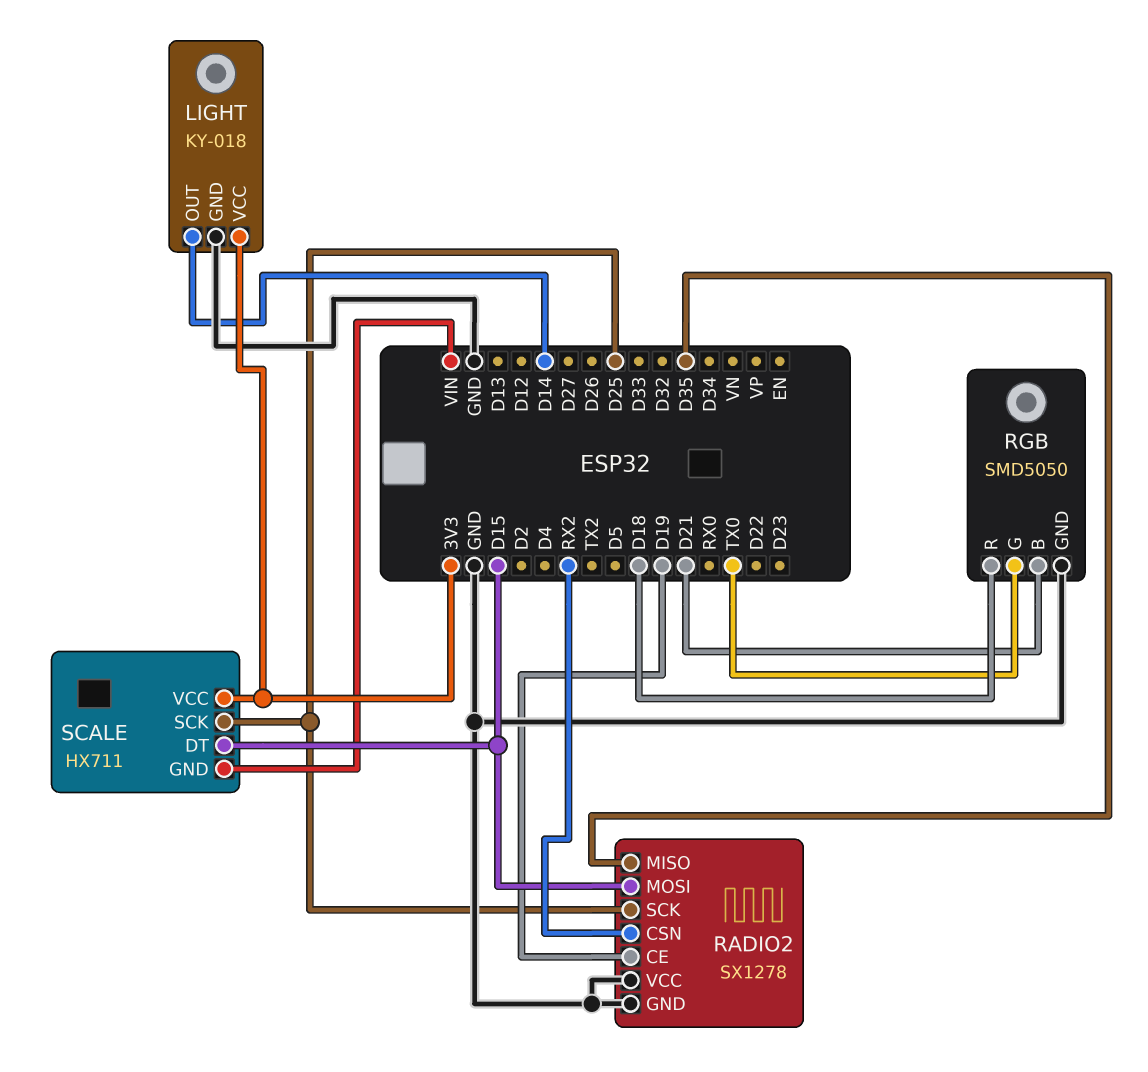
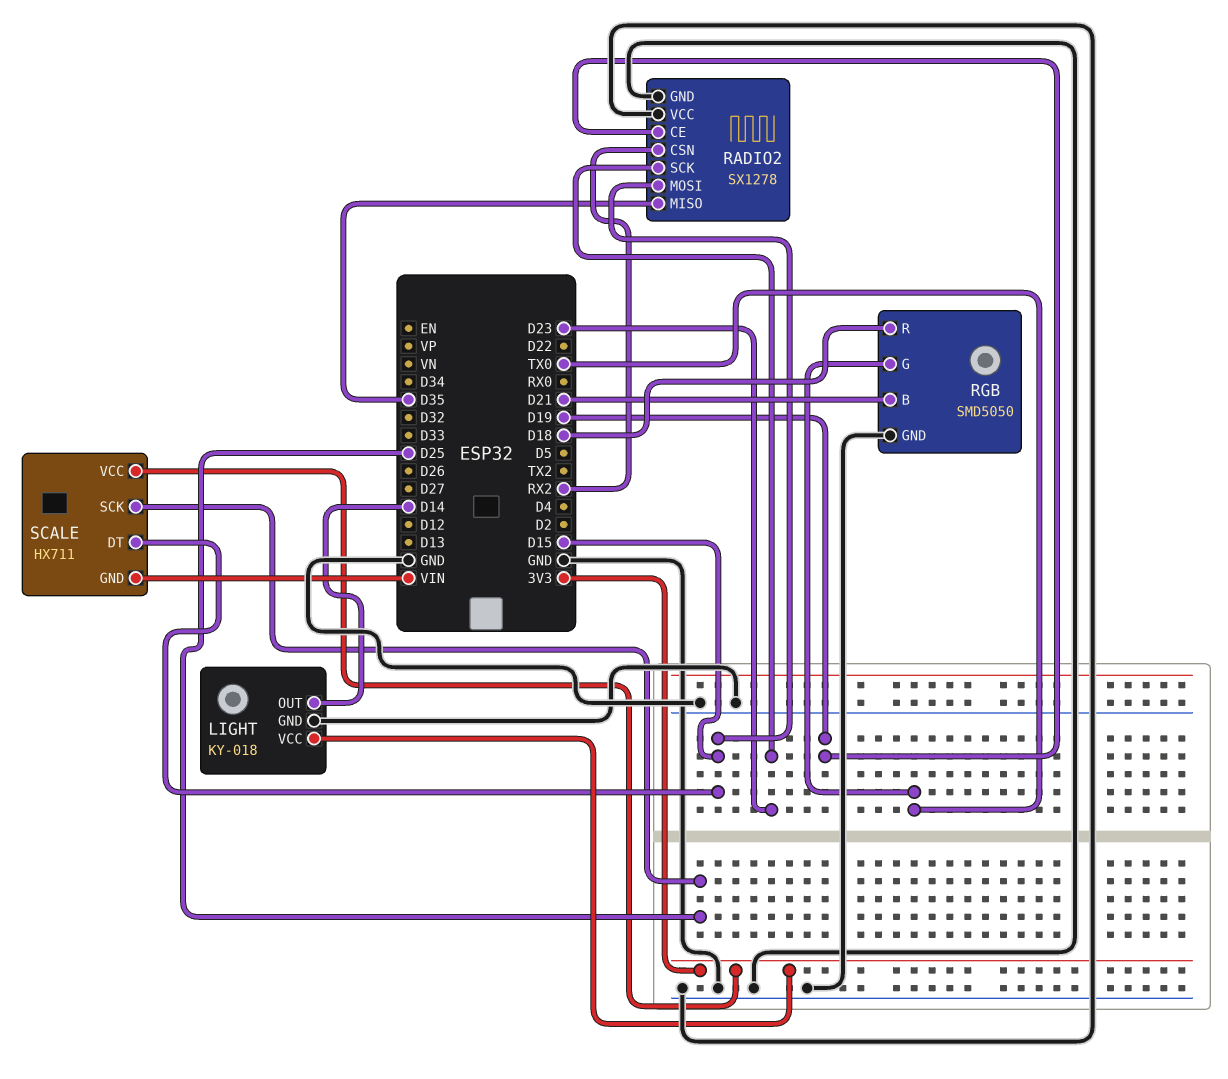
RADIO2 pin SCK: D25 -> D23

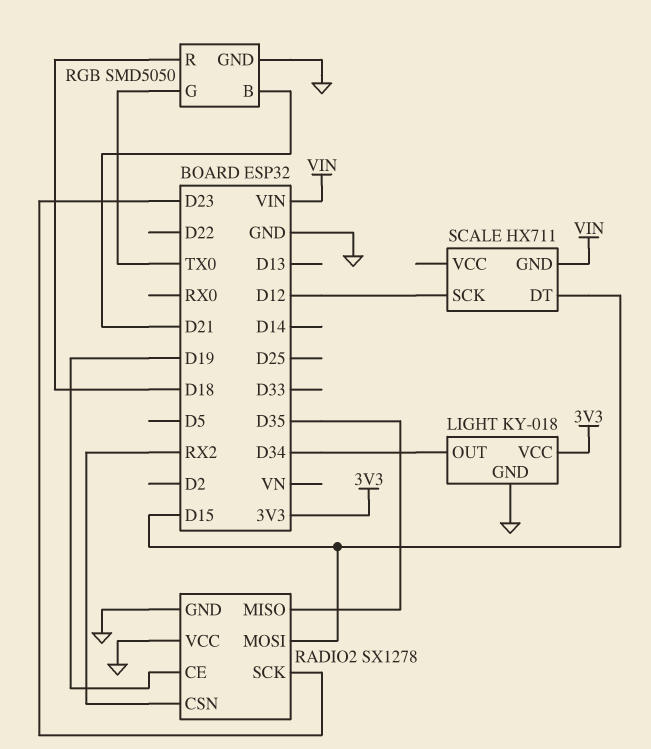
LIGHT pin OUT: D14 -> D34
SCALE pin SCK: D25 -> D12
SCALE pin VCC: 3V3 -> none

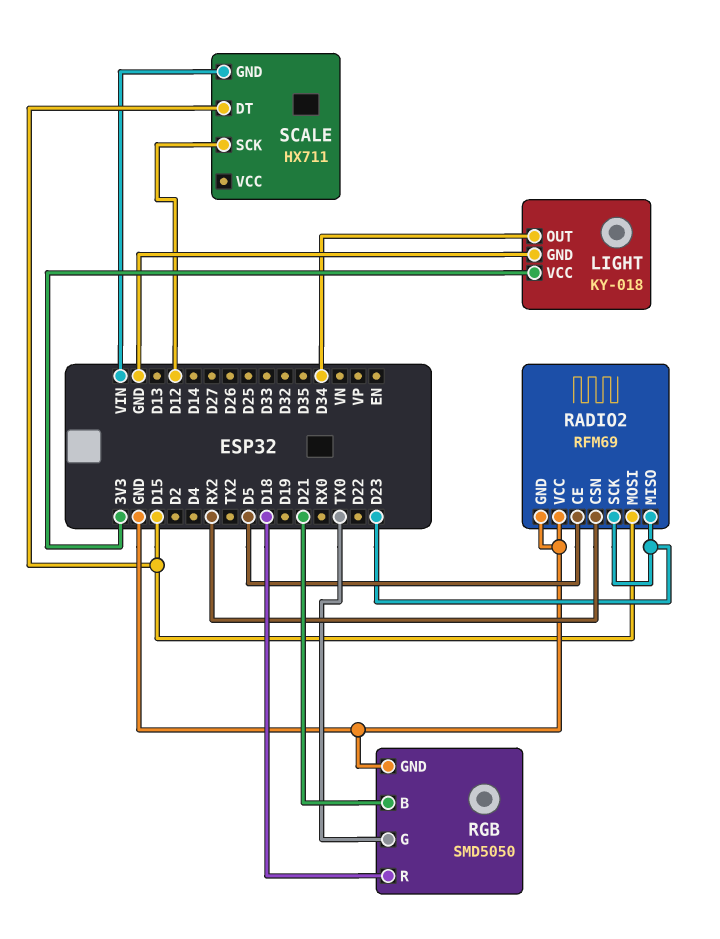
RADIO2: SX1278 -> RFM69
RADIO2 pin CE: D19 -> D5
RADIO2 pin MISO: D35 -> D23

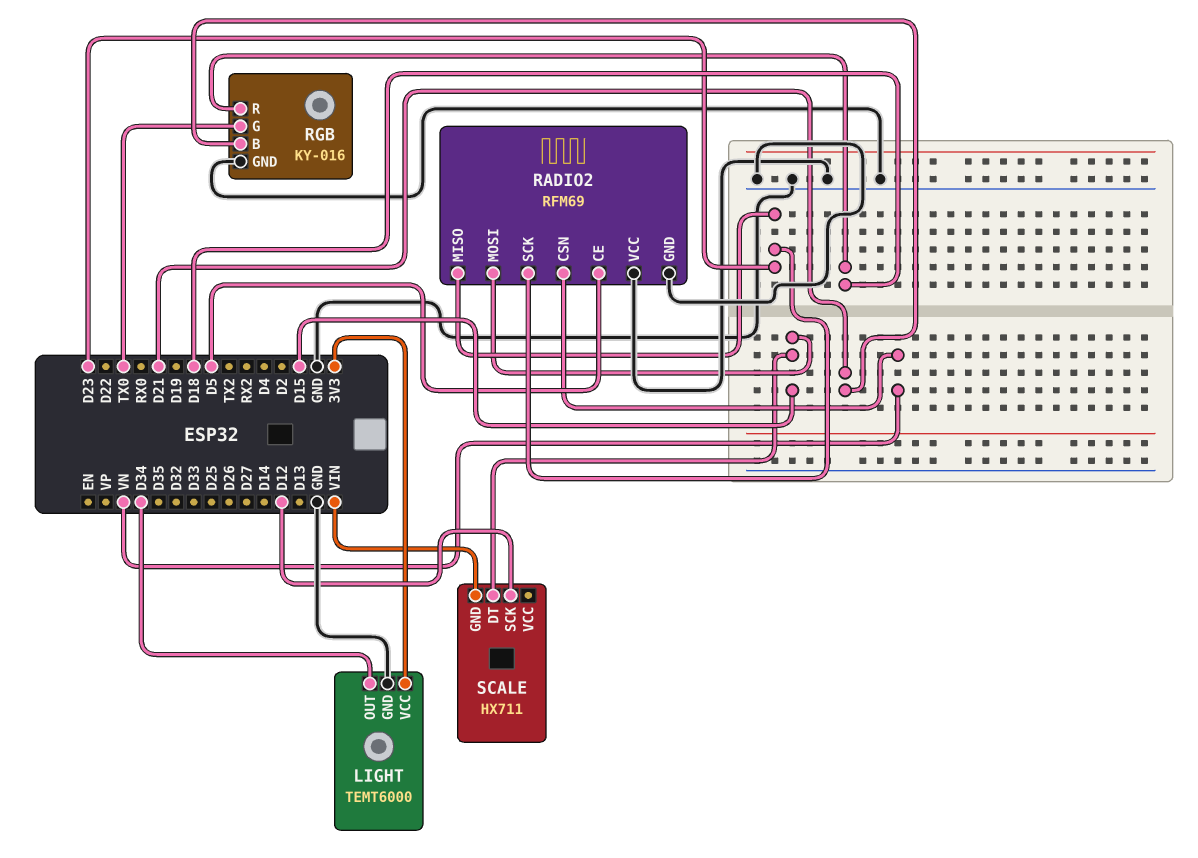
LIGHT: KY-018 -> TEMT6000
RADIO2 pin CSN: RX2 -> VN
RGB: SMD5050 -> KY-016

